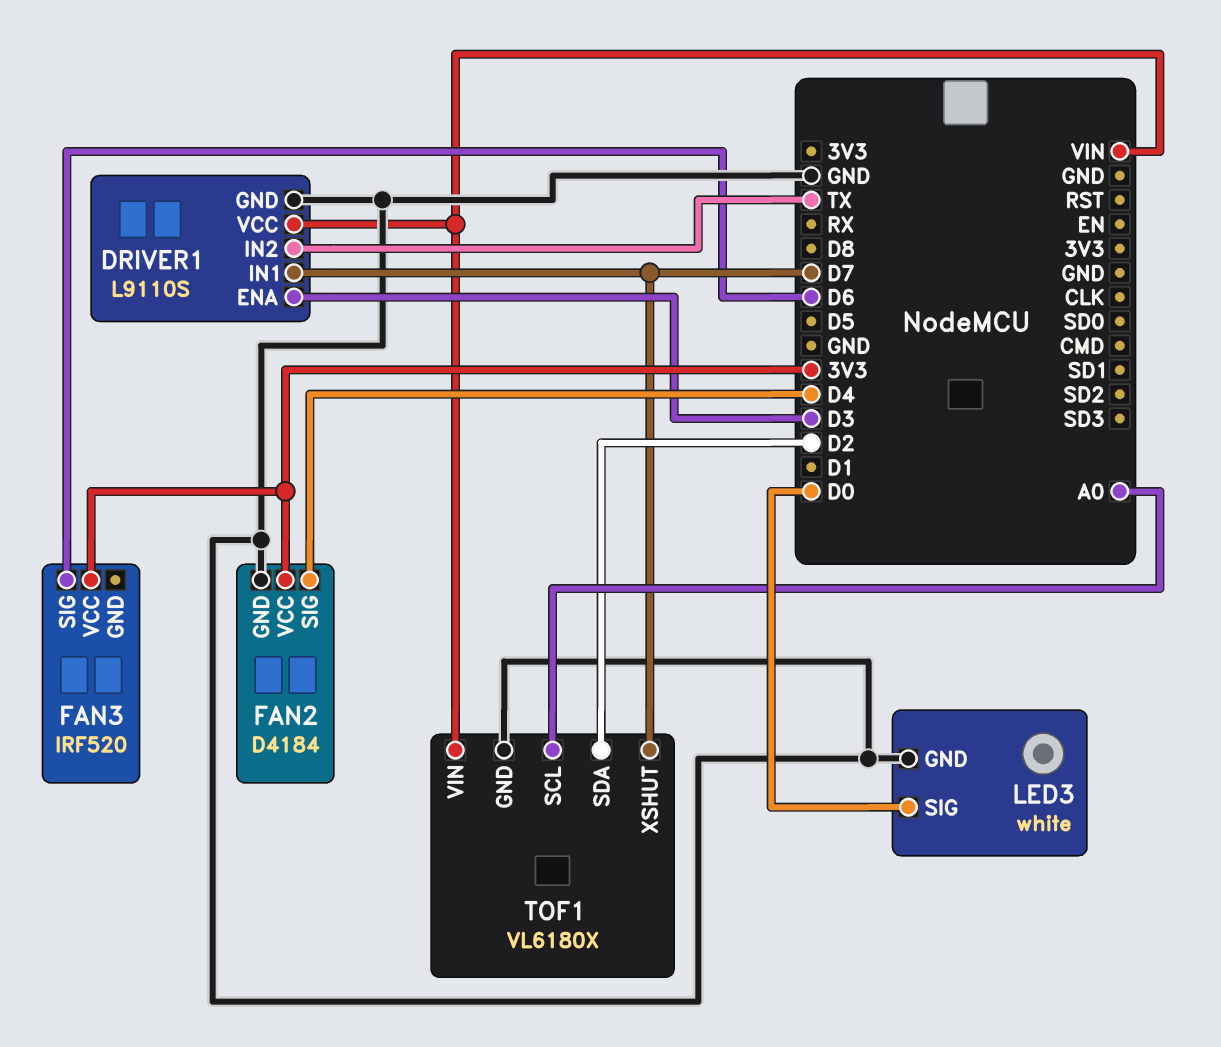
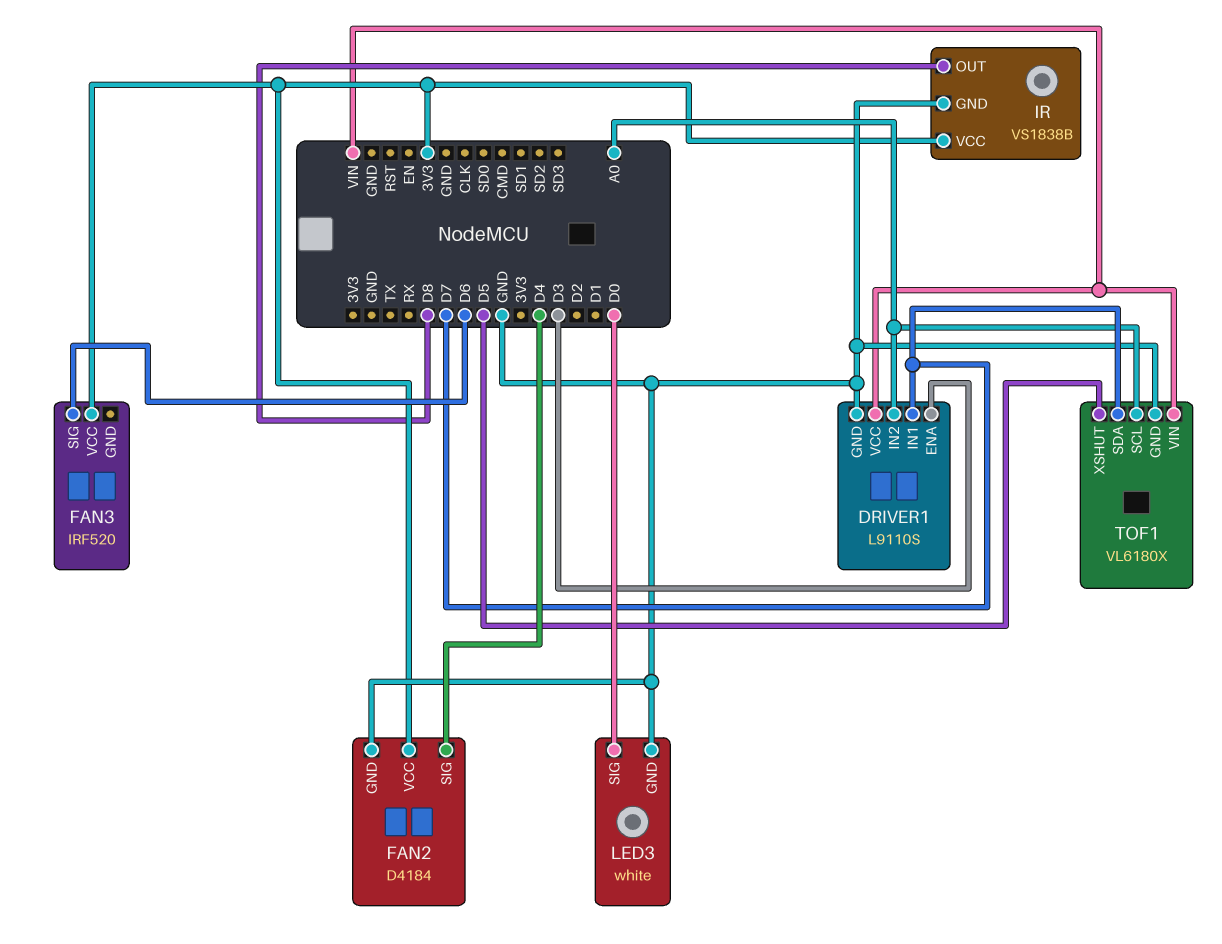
DRIVER1 pin IN2: TX -> A0
IR: none -> VS1838B
IR pin GND: none -> GND
IR pin OUT: none -> D8
IR pin VCC: none -> 3V3
TOF1 pin SDA: D2 -> D7
TOF1 pin XSHUT: D7 -> D5

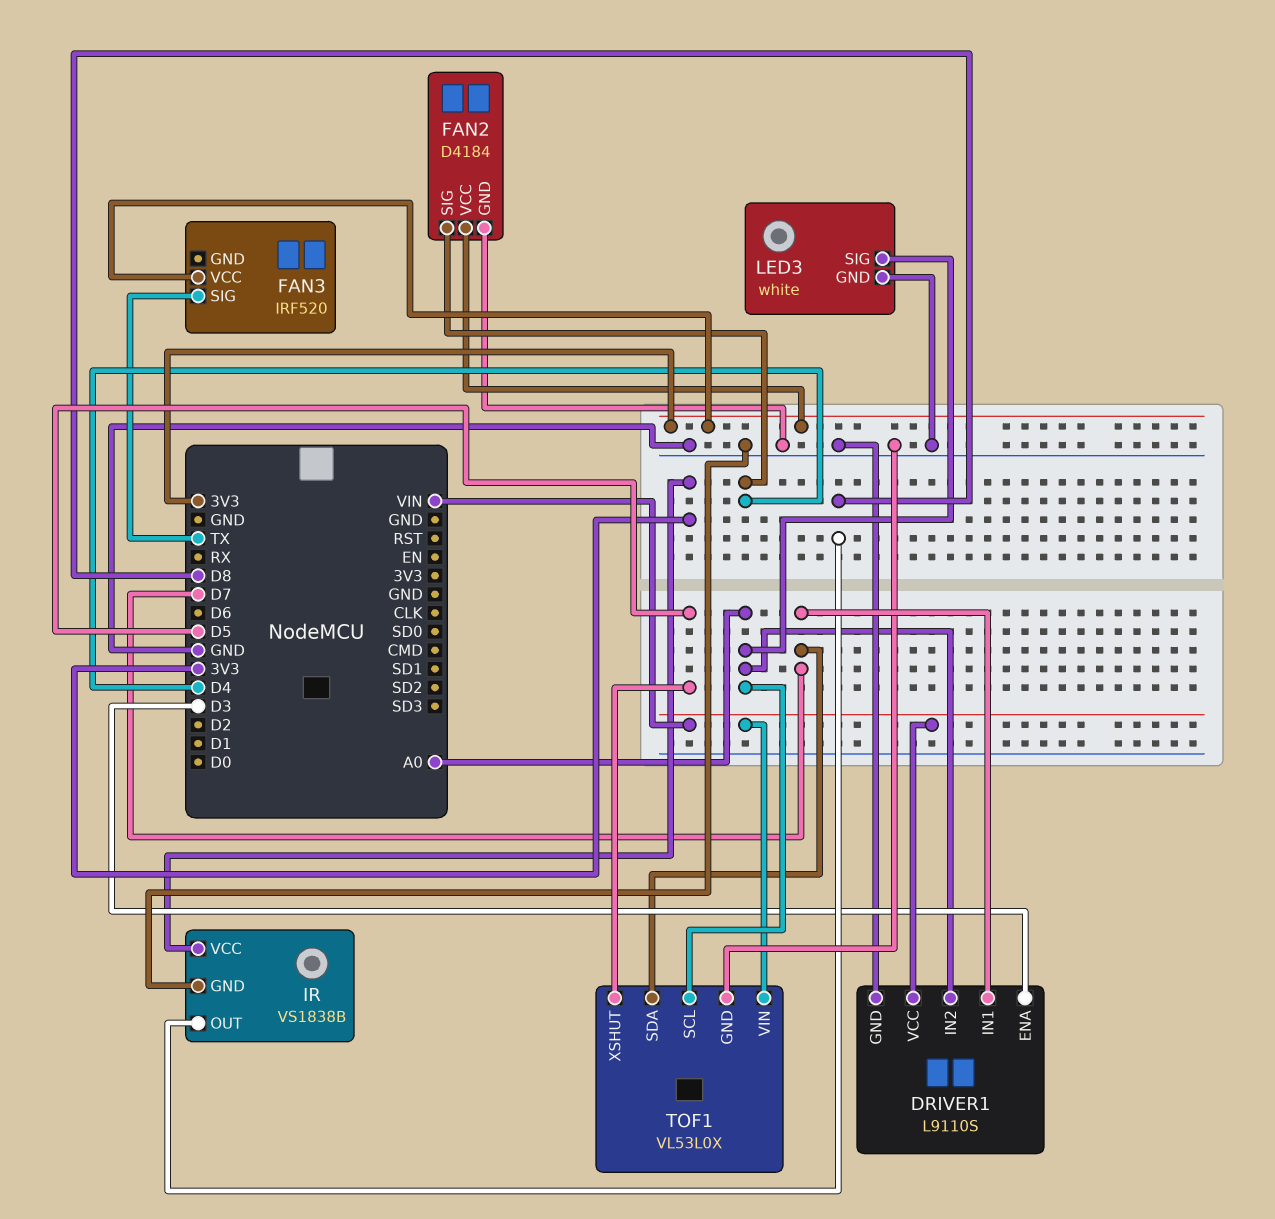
FAN3 pin SIG: D6 -> TX
LED3 pin SIG: D0 -> A0
TOF1: VL6180X -> VL53L0X

